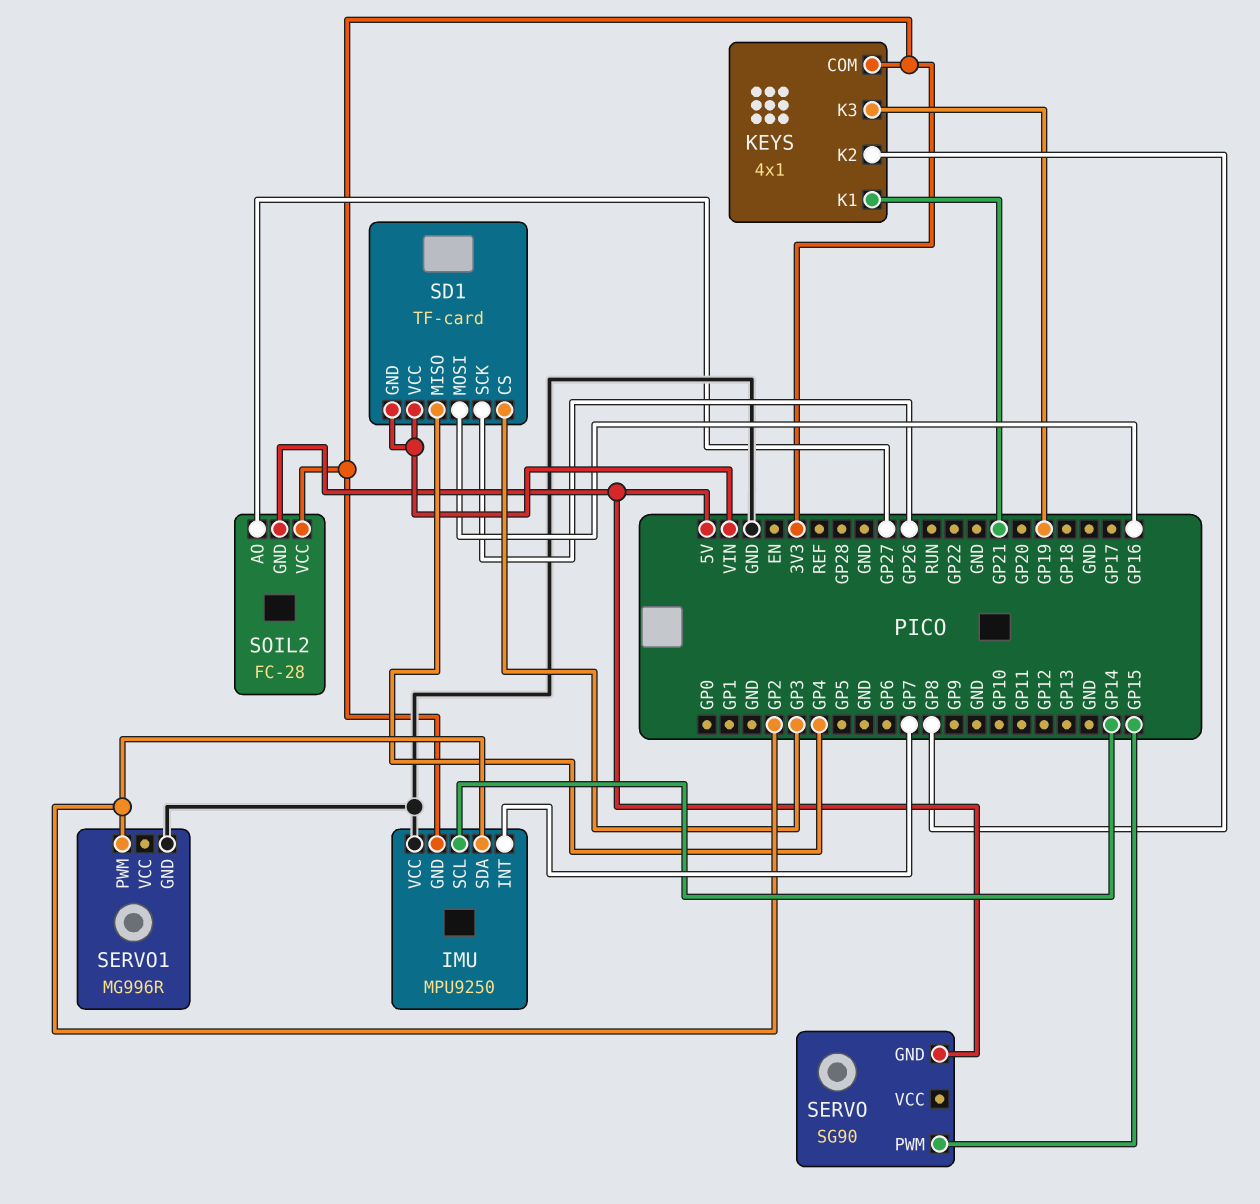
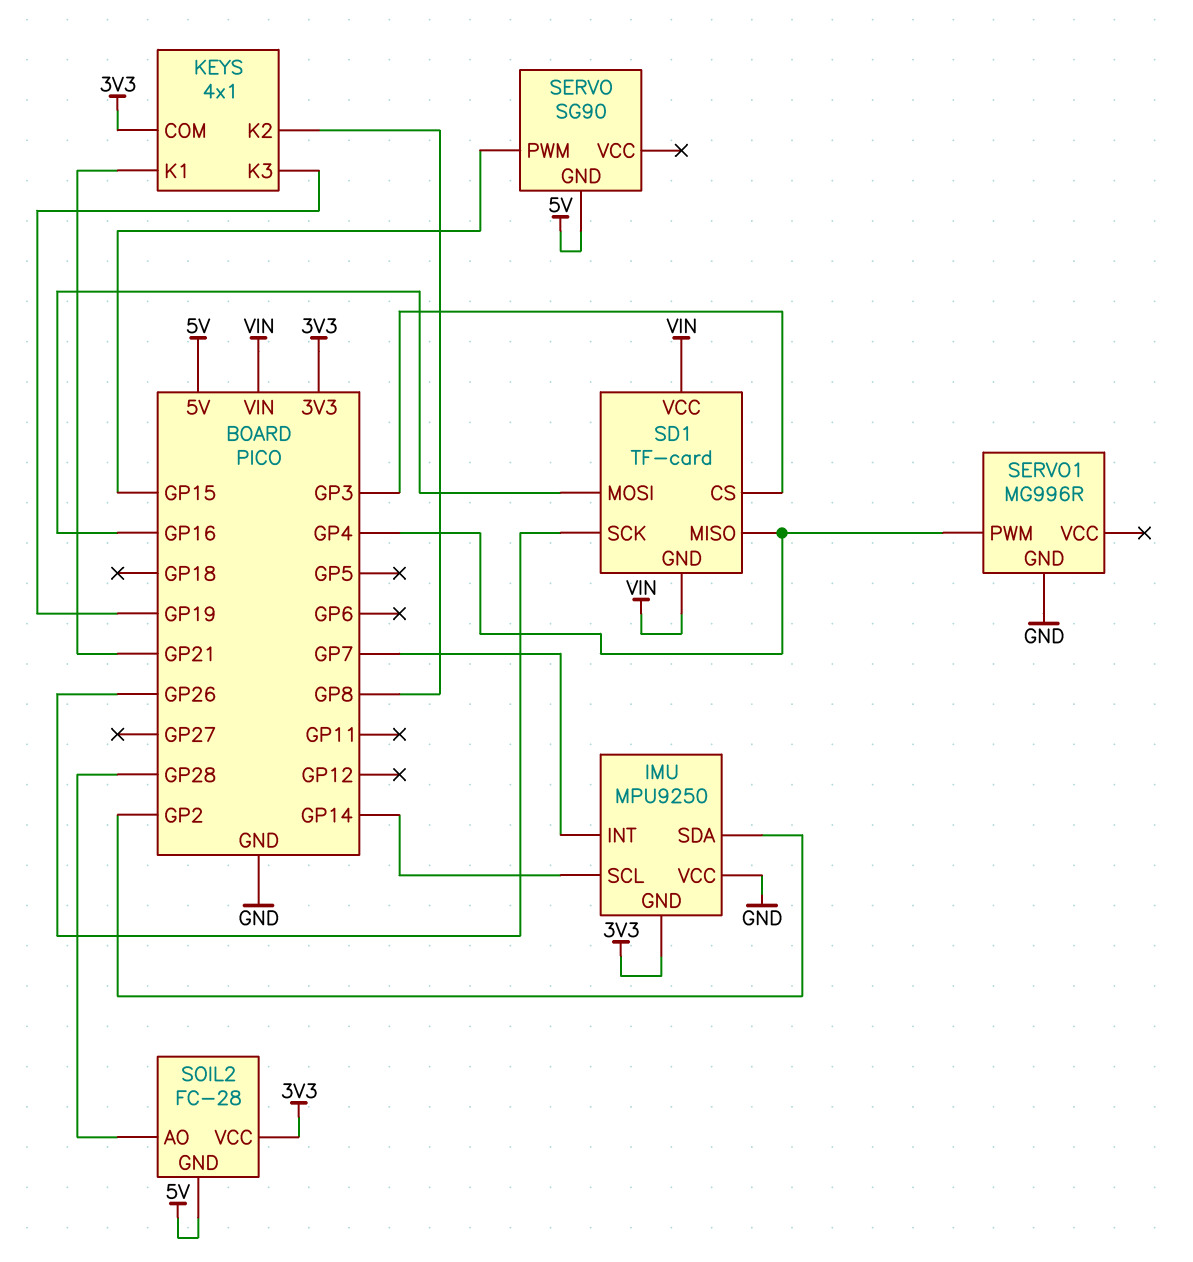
SERVO1 pin PWM: GP2 -> GP4
SOIL2 pin AO: GP27 -> GP28

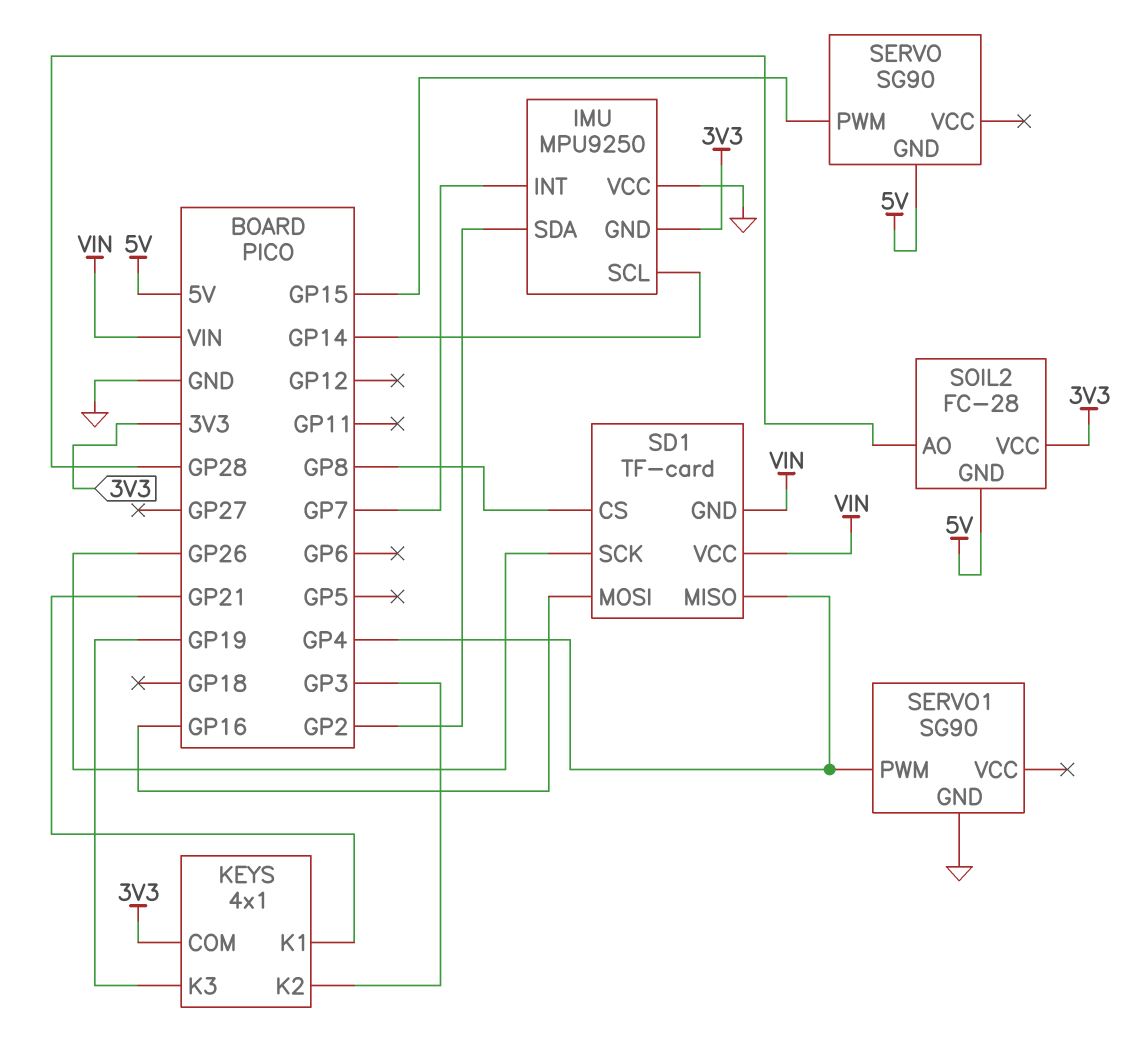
KEYS pin K2: GP8 -> GP3
SD1 pin CS: GP3 -> GP8
SERVO1: MG996R -> SG90

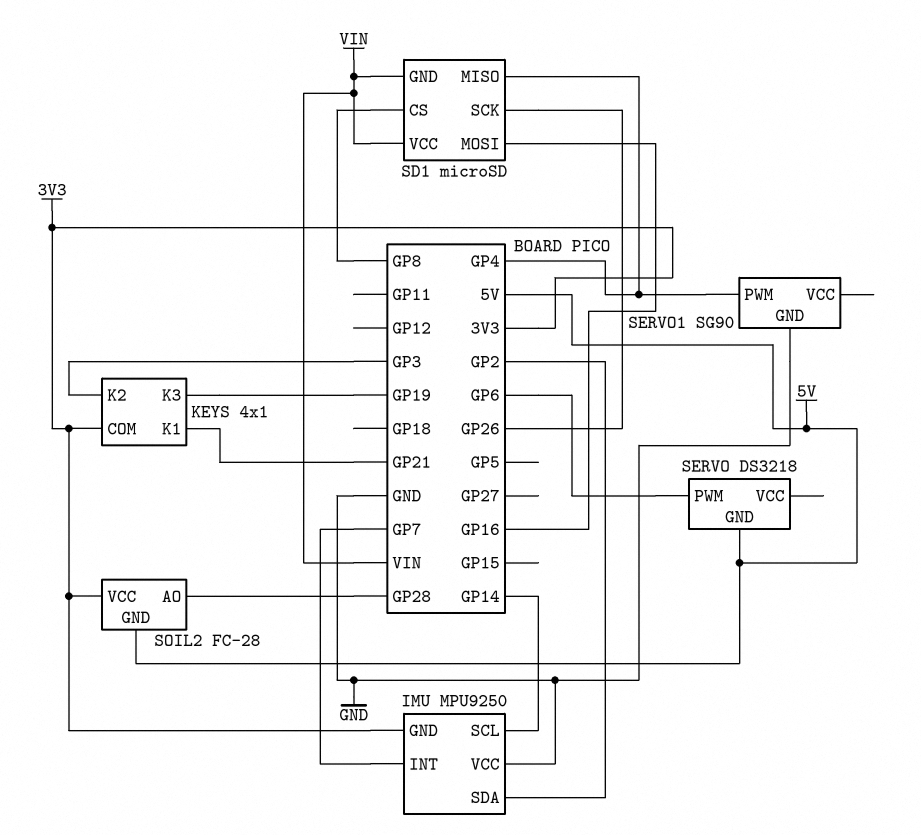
SD1: TF-card -> microSD
SERVO: SG90 -> DS3218
SERVO pin PWM: GP15 -> GP6

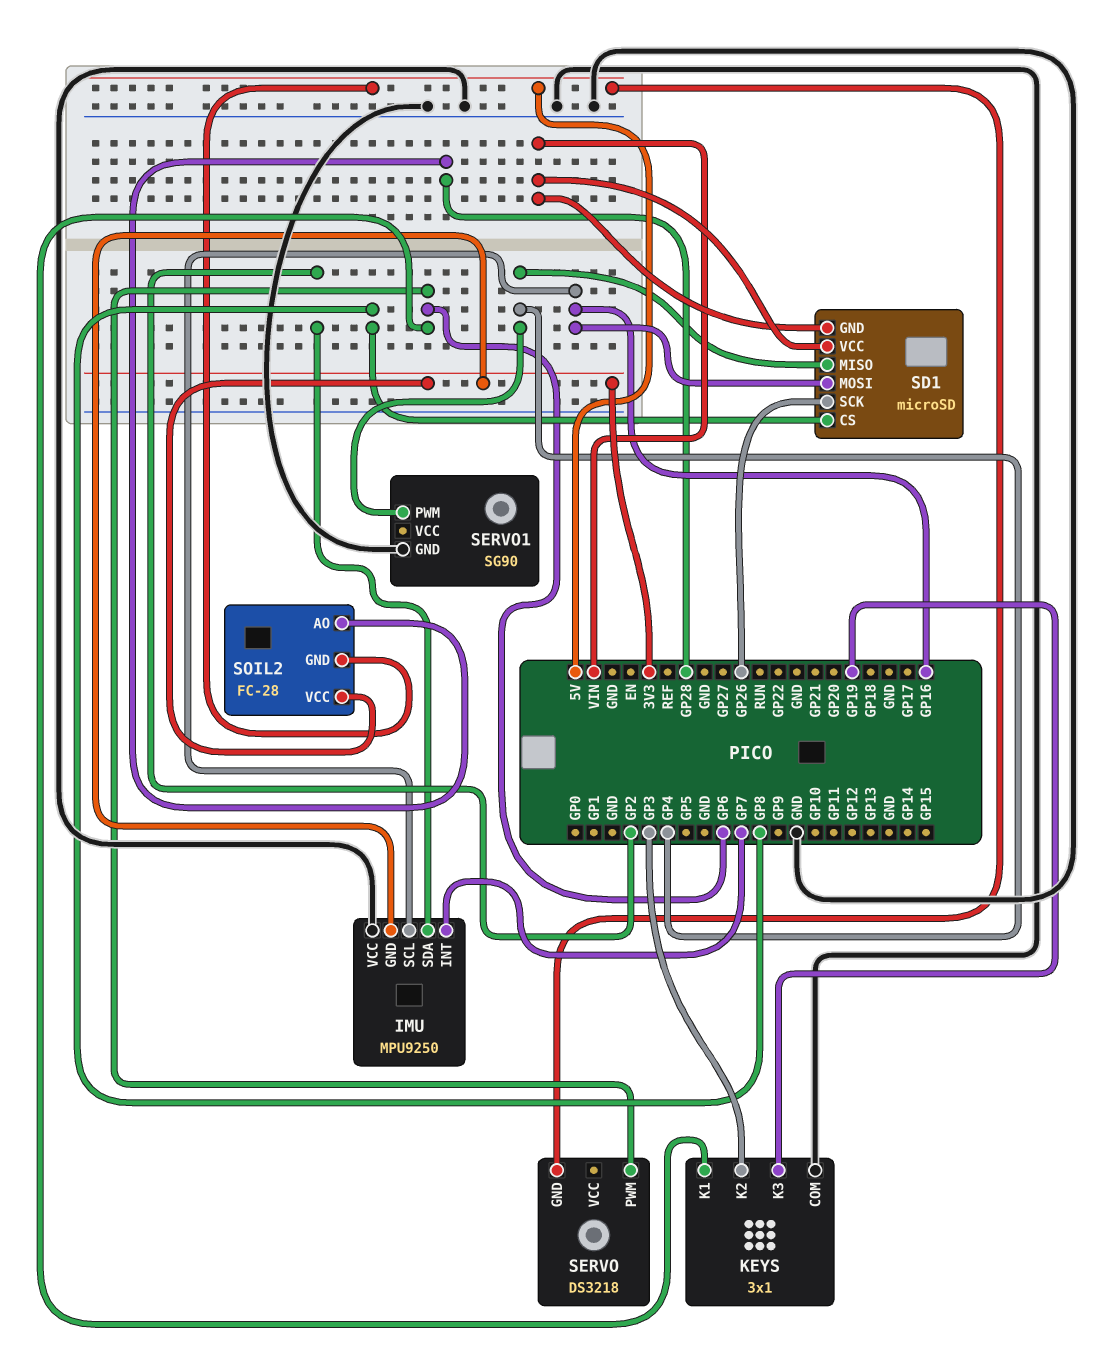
IMU pin SCL: GP14 -> GP16
KEYS: 4x1 -> 3x1
KEYS pin COM: 3V3 -> GND
KEYS pin K1: GP21 -> GP6

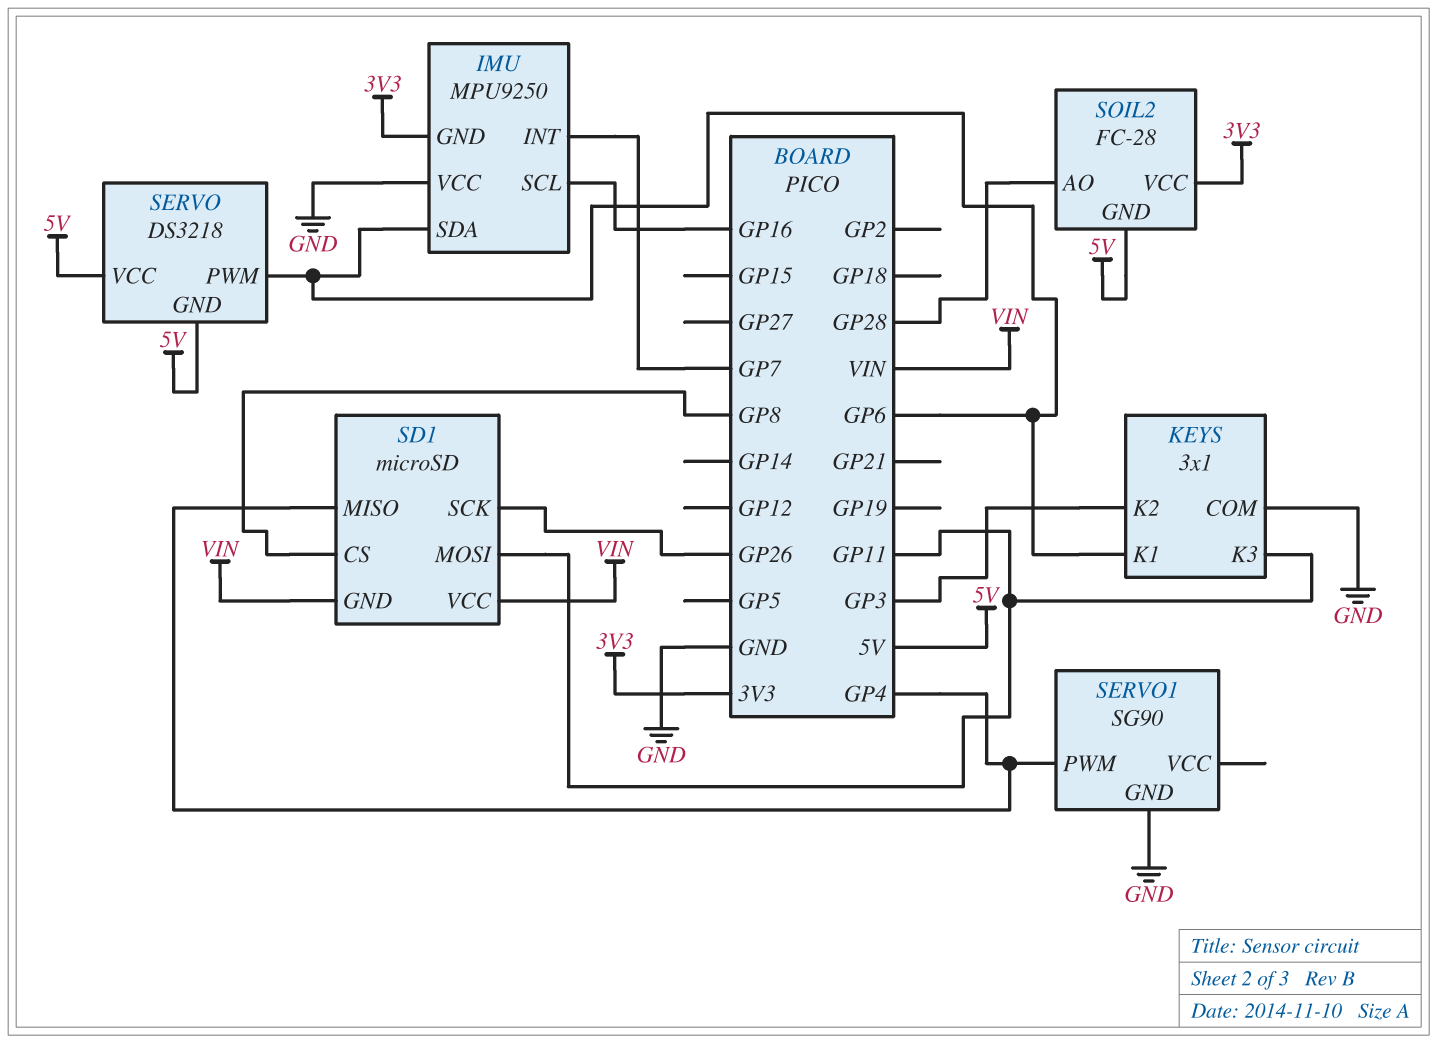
IMU pin SDA: GP2 -> GP6
KEYS pin K3: GP19 -> GP11
SD1 pin MOSI: GP16 -> GP11
SERVO pin VCC: none -> 5V

